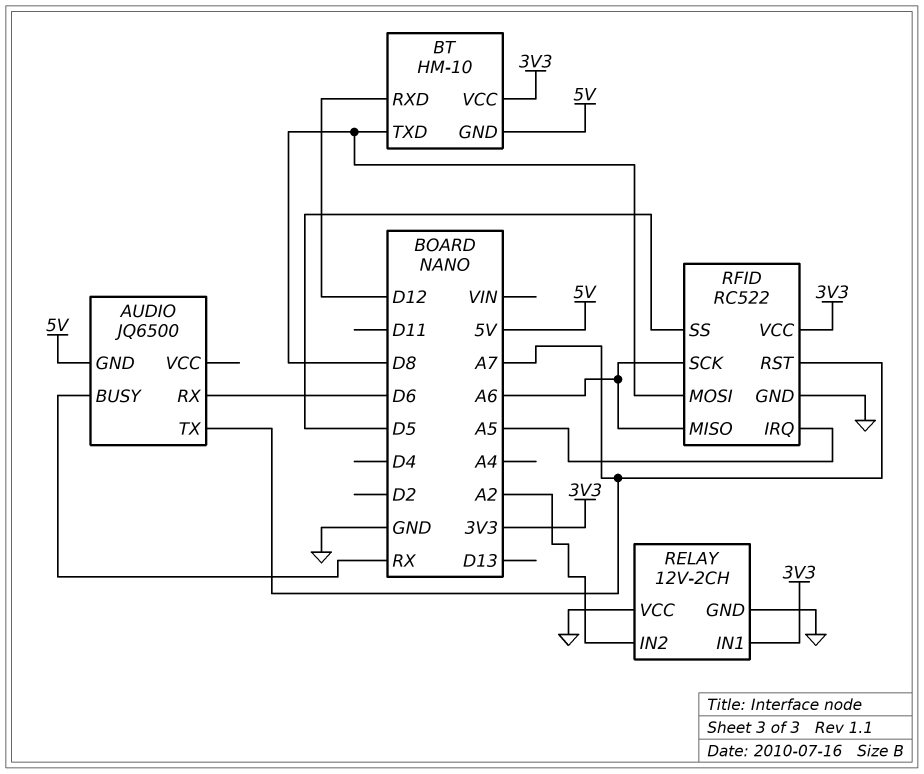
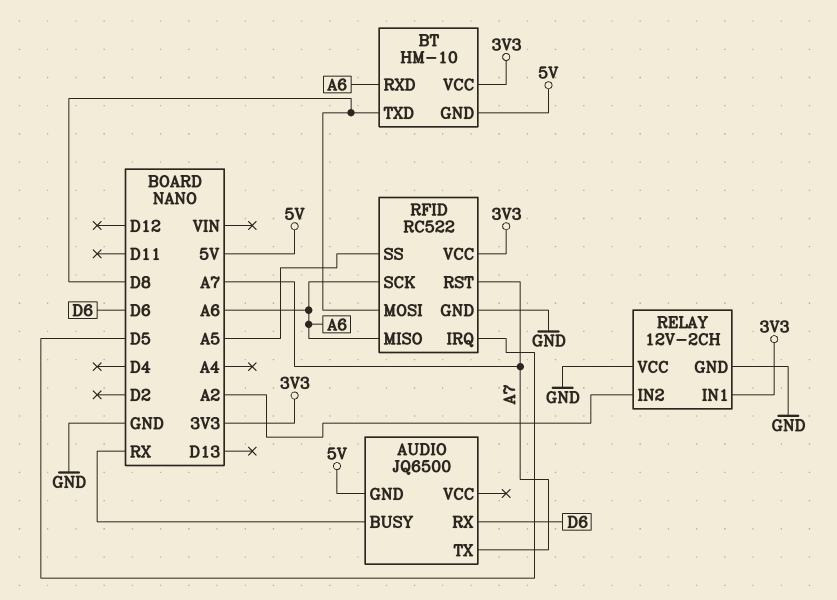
BT pin RXD: D12 -> A6
RFID pin IRQ: A5 -> D5
RFID pin SS: D5 -> A5

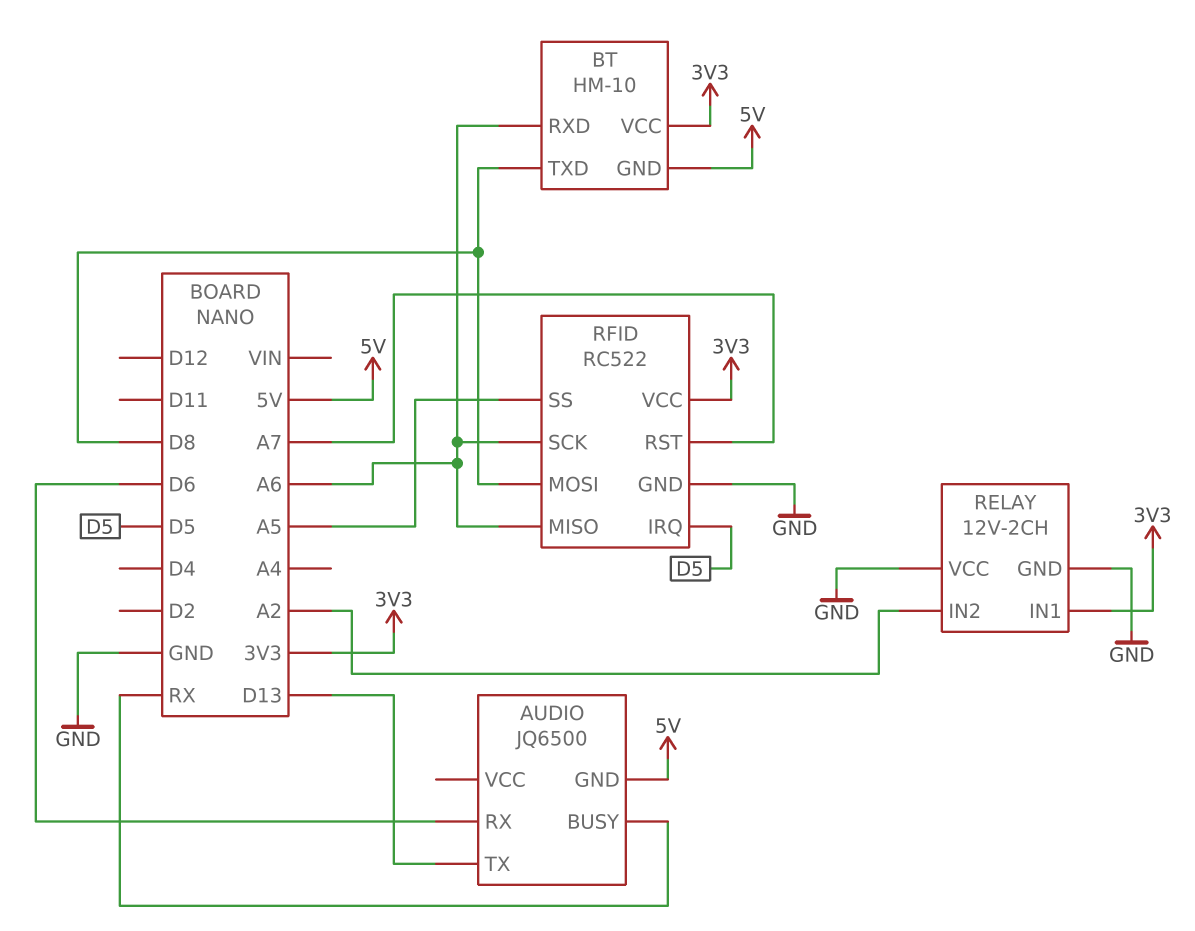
AUDIO pin TX: A7 -> D13

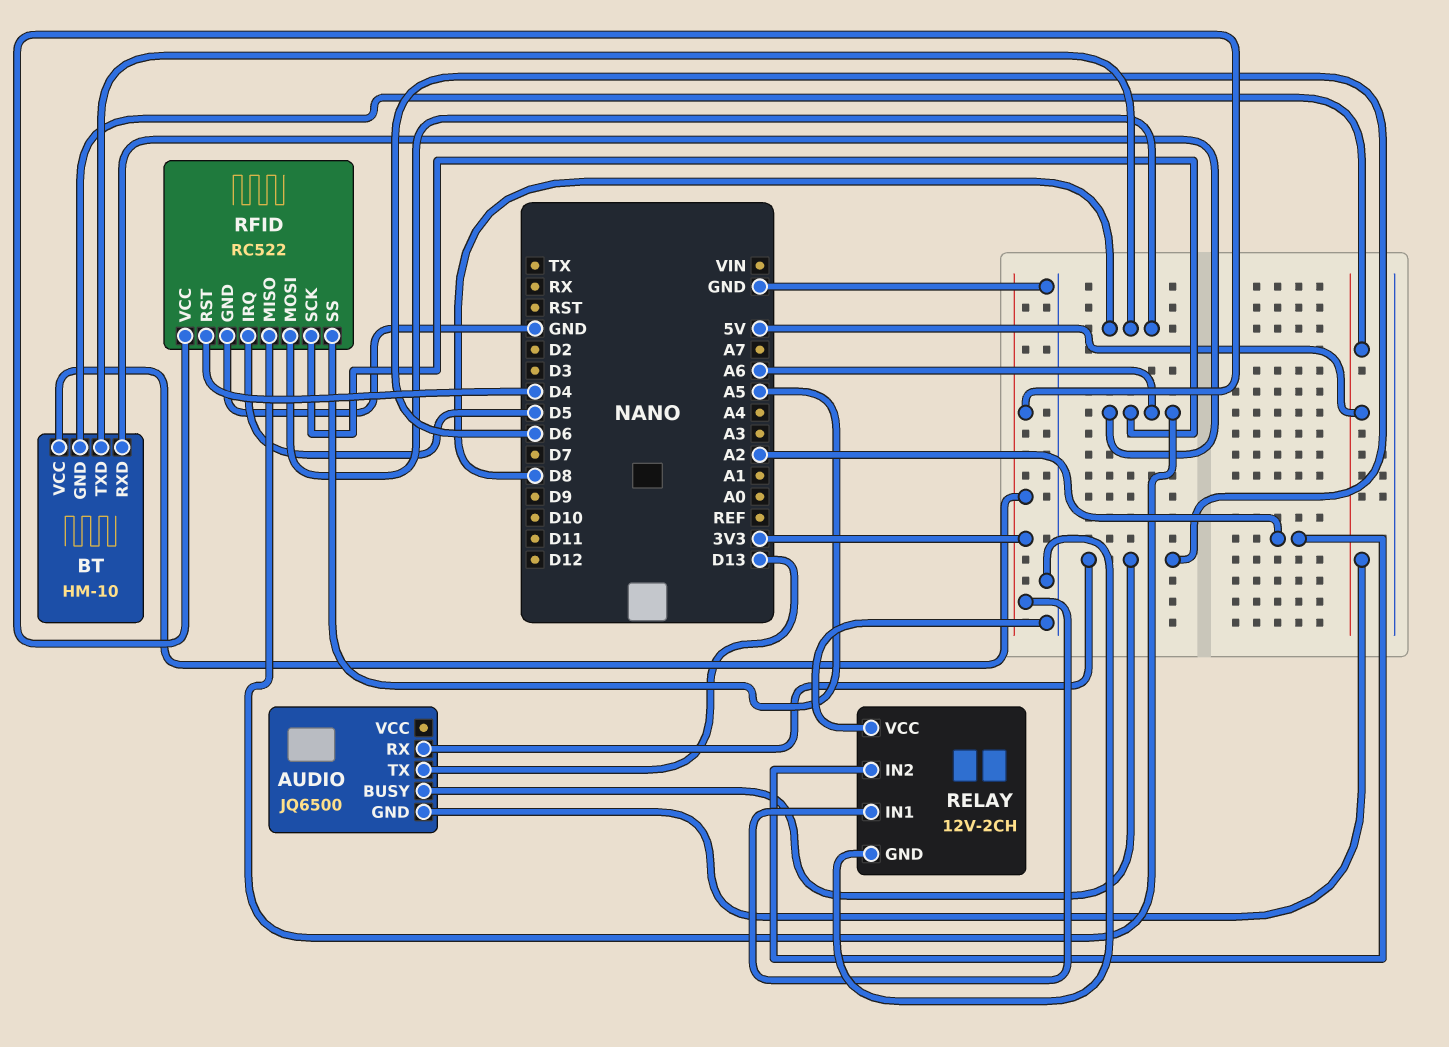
AUDIO pin BUSY: RX -> D6
RFID pin RST: A7 -> D4

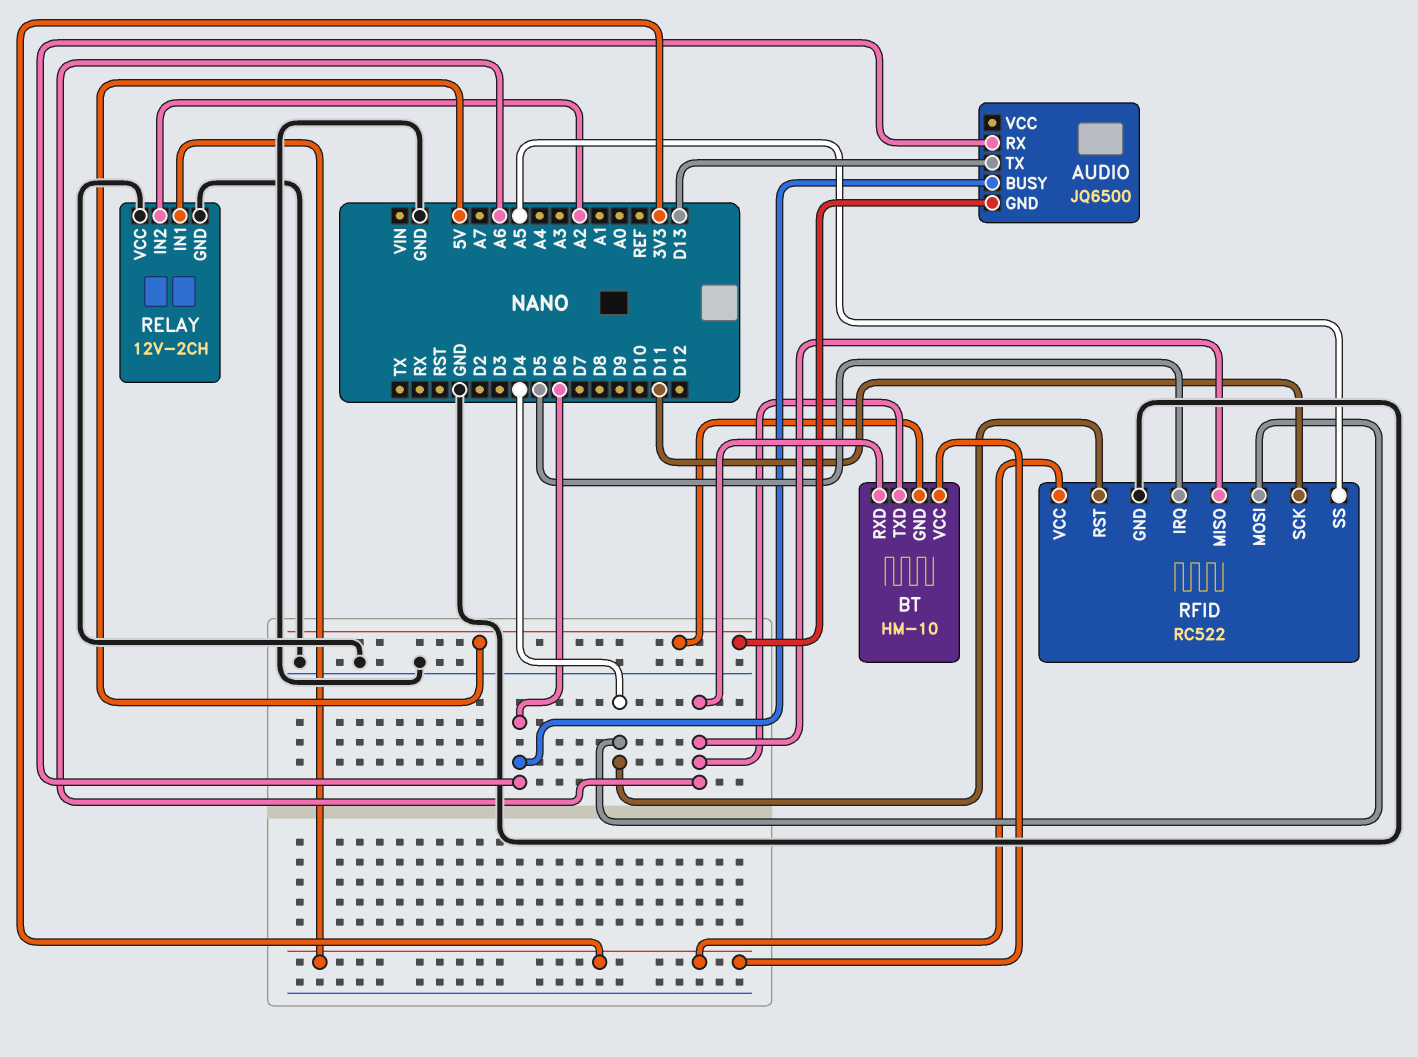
BT pin TXD: D8 -> A6
RFID pin MOSI: D8 -> D4
RFID pin SCK: A6 -> D11

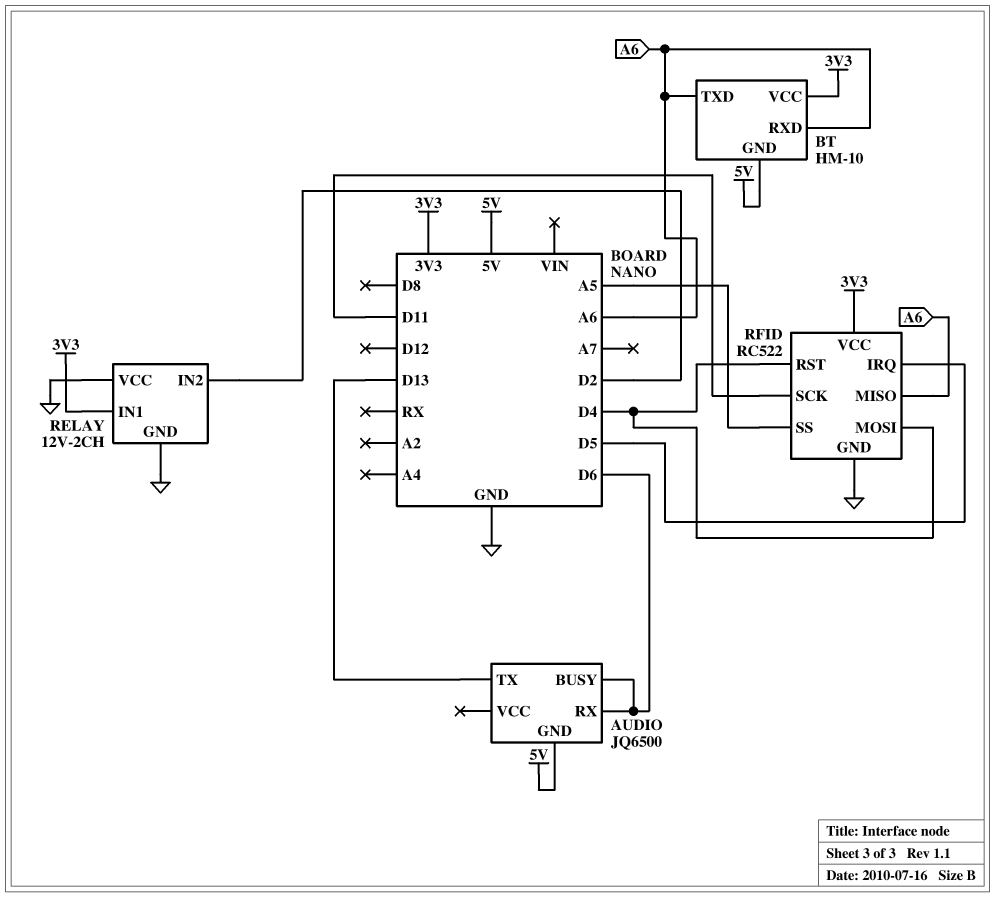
RELAY pin IN2: A2 -> D2

